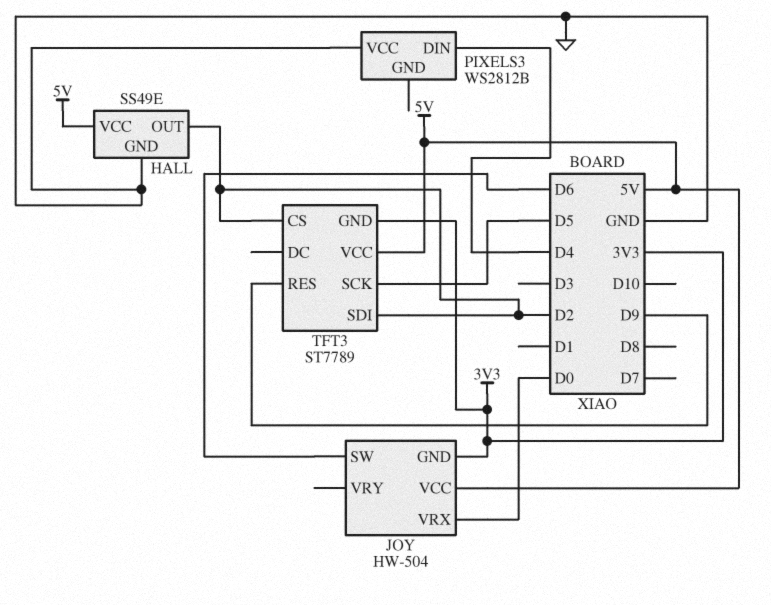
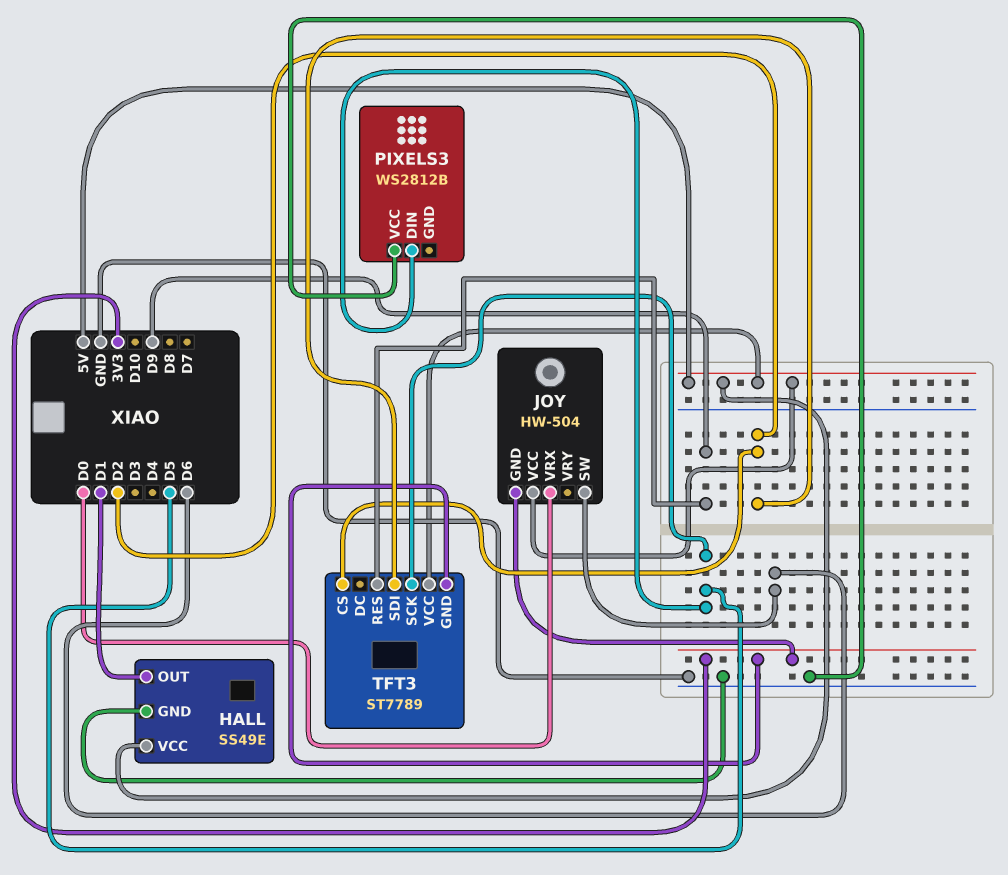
HALL pin OUT: D2 -> D1
PIXELS3 pin DIN: D4 -> D5

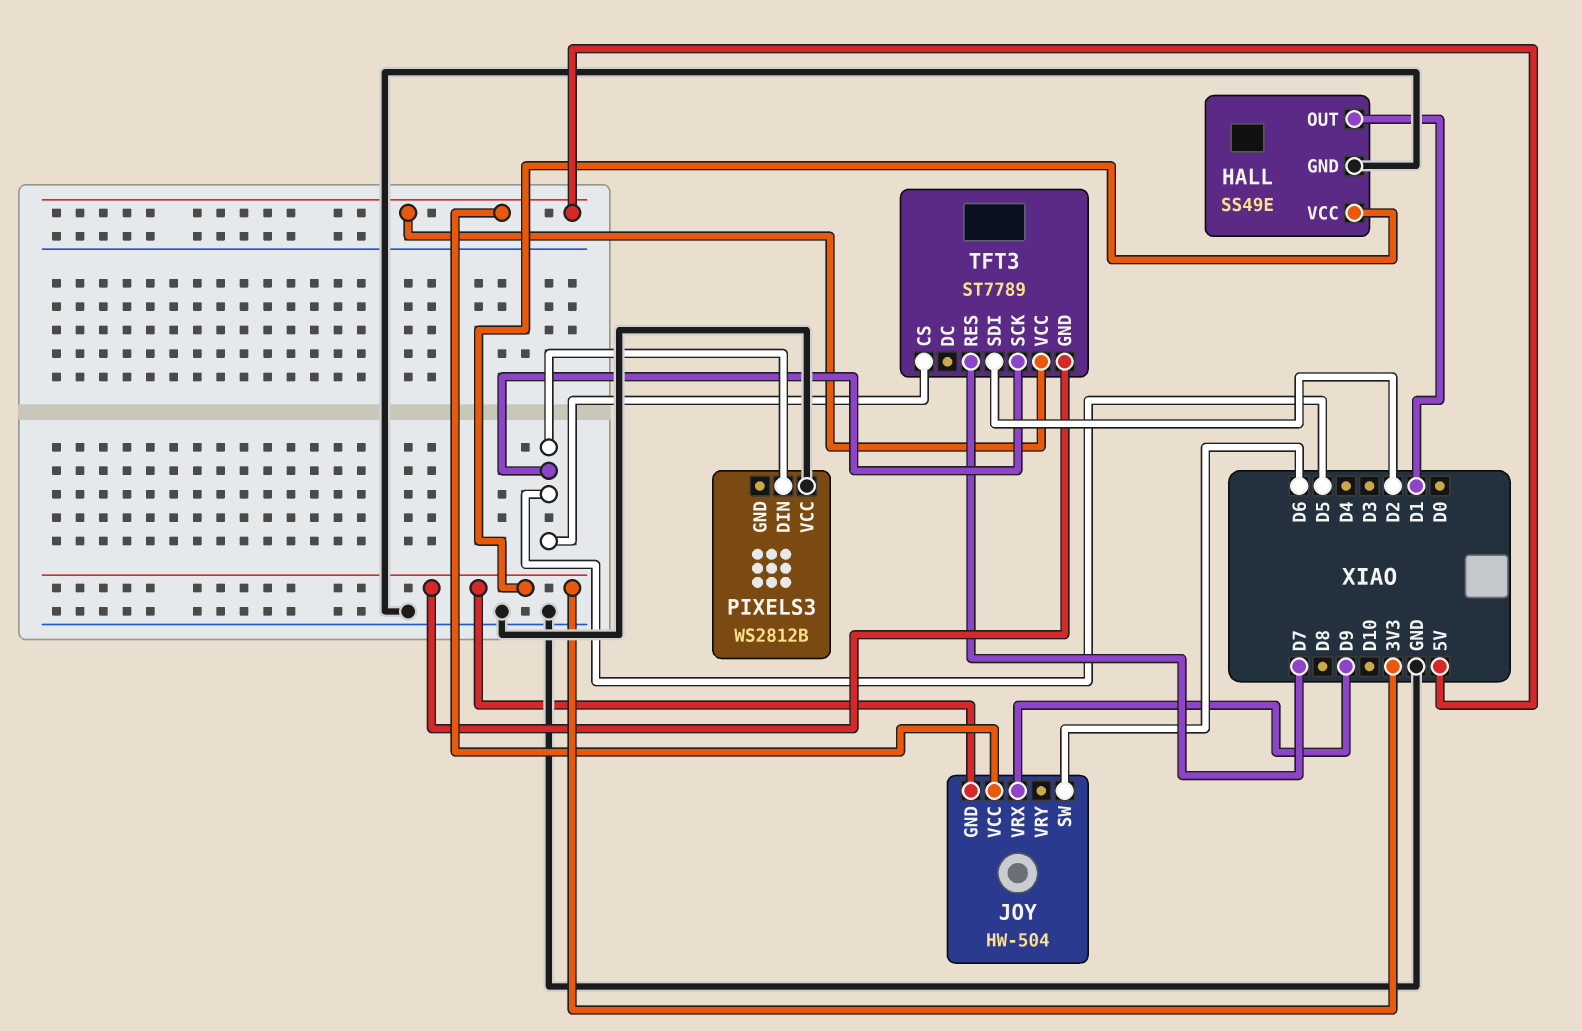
HALL pin VCC: 5V -> 3V3
JOY pin VRX: D0 -> D9
TFT3 pin CS: D2 -> D5
TFT3 pin RES: D9 -> D7

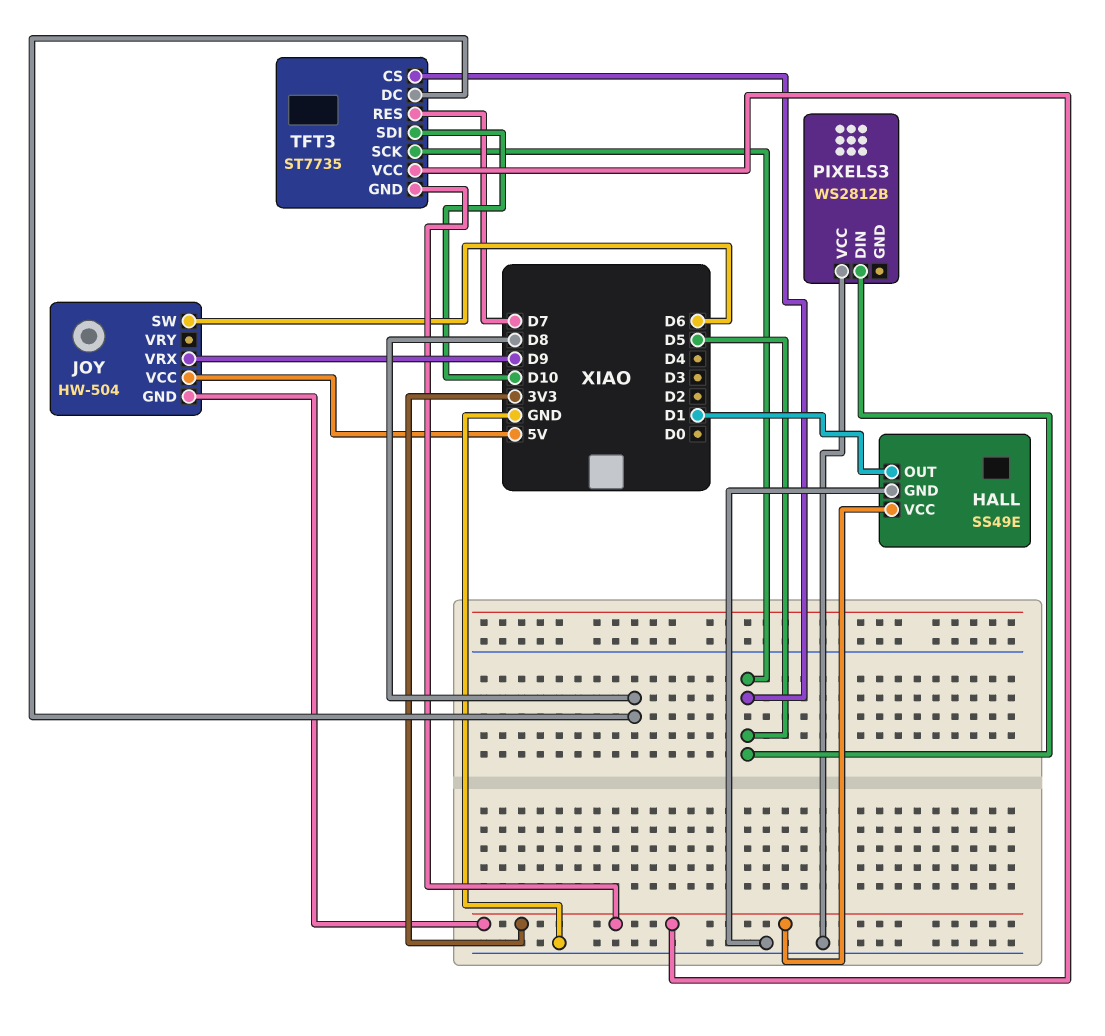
TFT3: ST7789 -> ST7735
TFT3 pin DC: none -> D8
TFT3 pin SDI: D2 -> D10
TFT3 pin VCC: 5V -> 3V3

